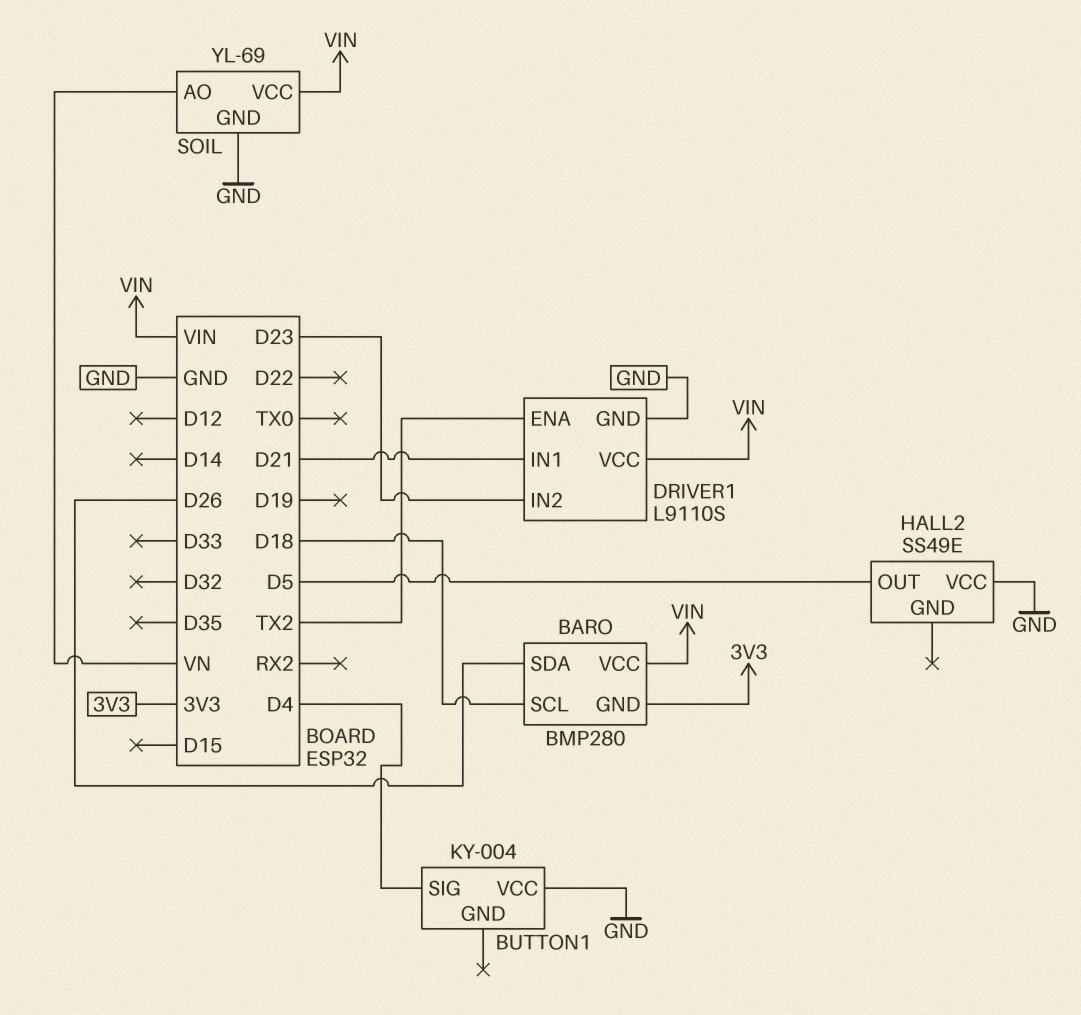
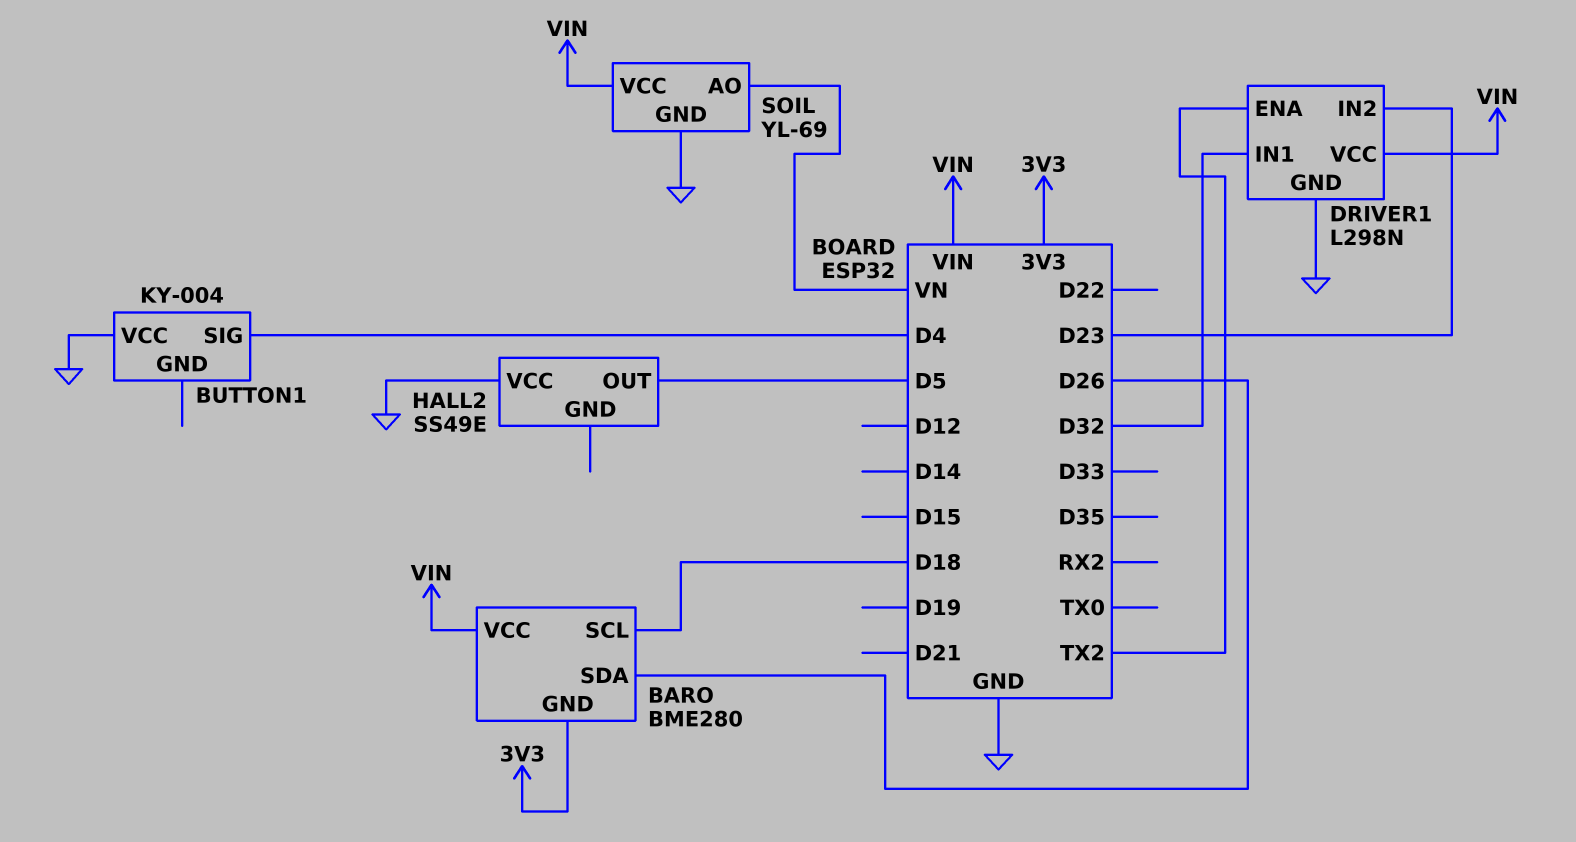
BARO: BMP280 -> BME280
DRIVER1: L9110S -> L298N
DRIVER1 pin IN1: D21 -> D32

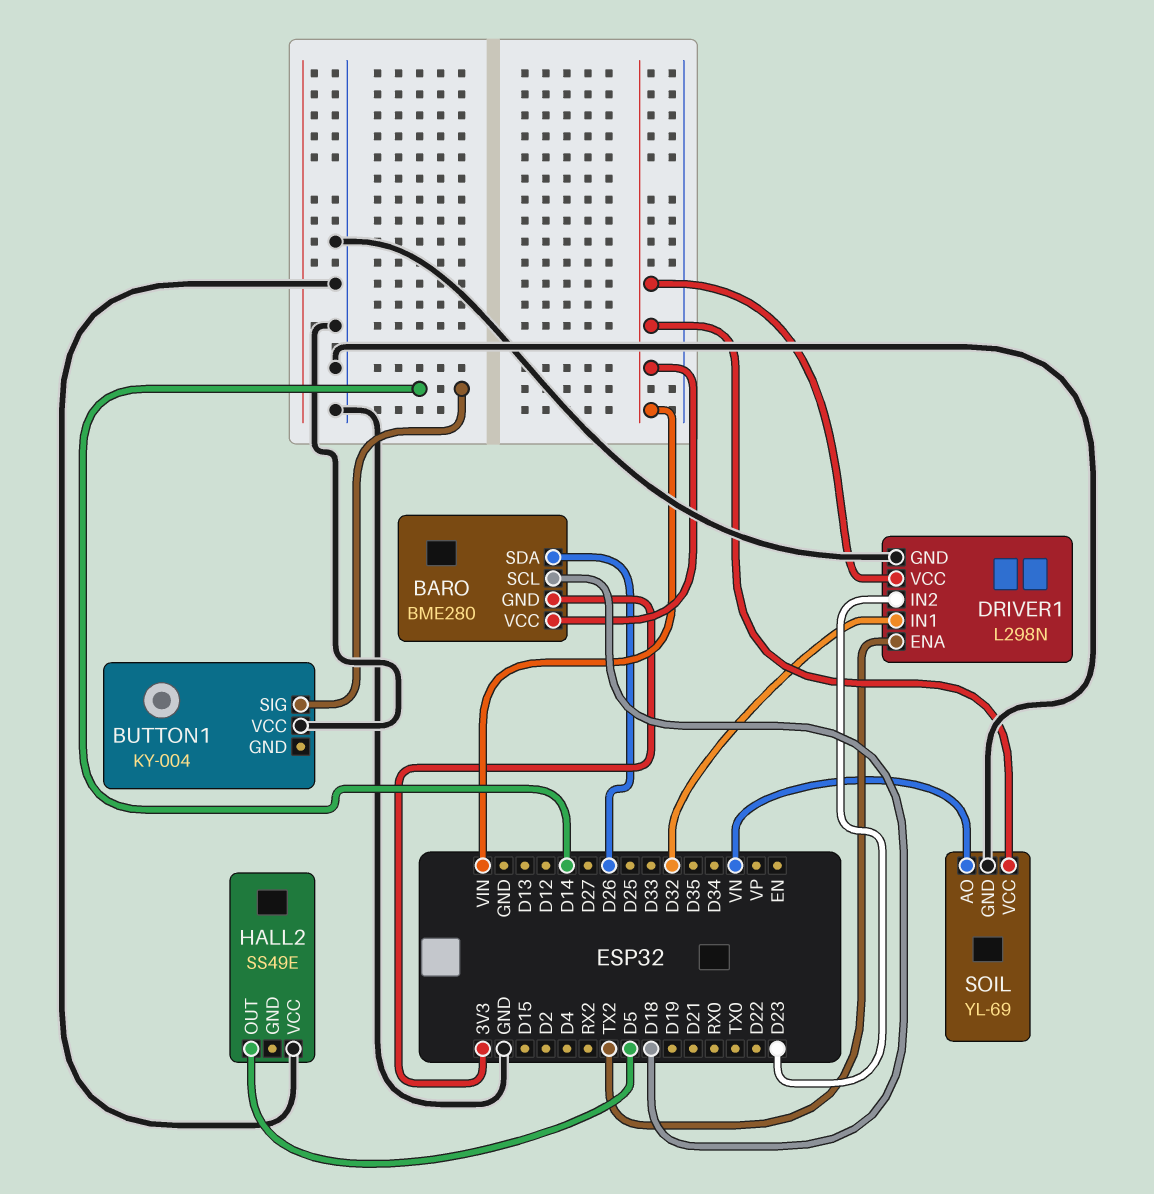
BUTTON1 pin SIG: D4 -> D14

